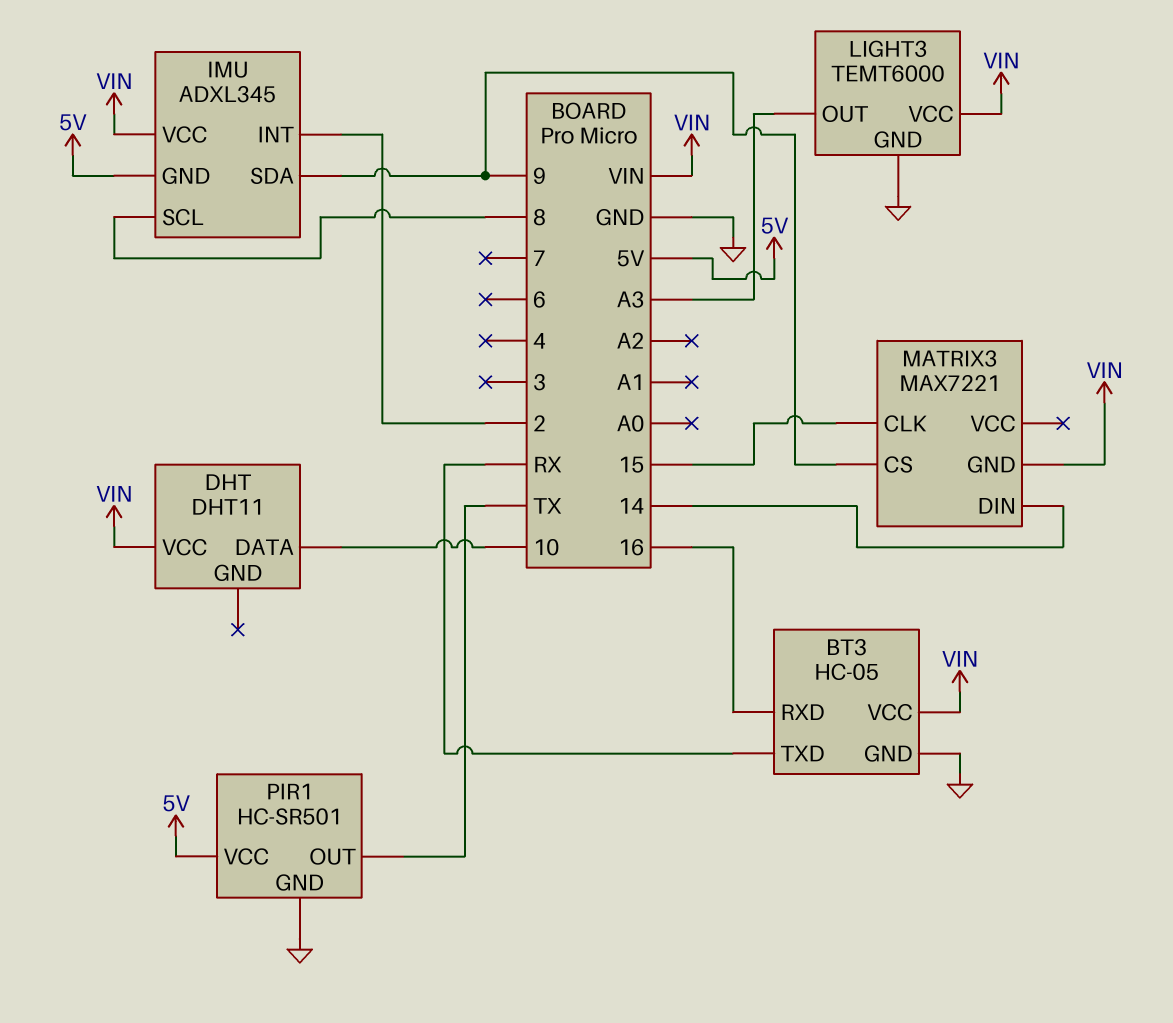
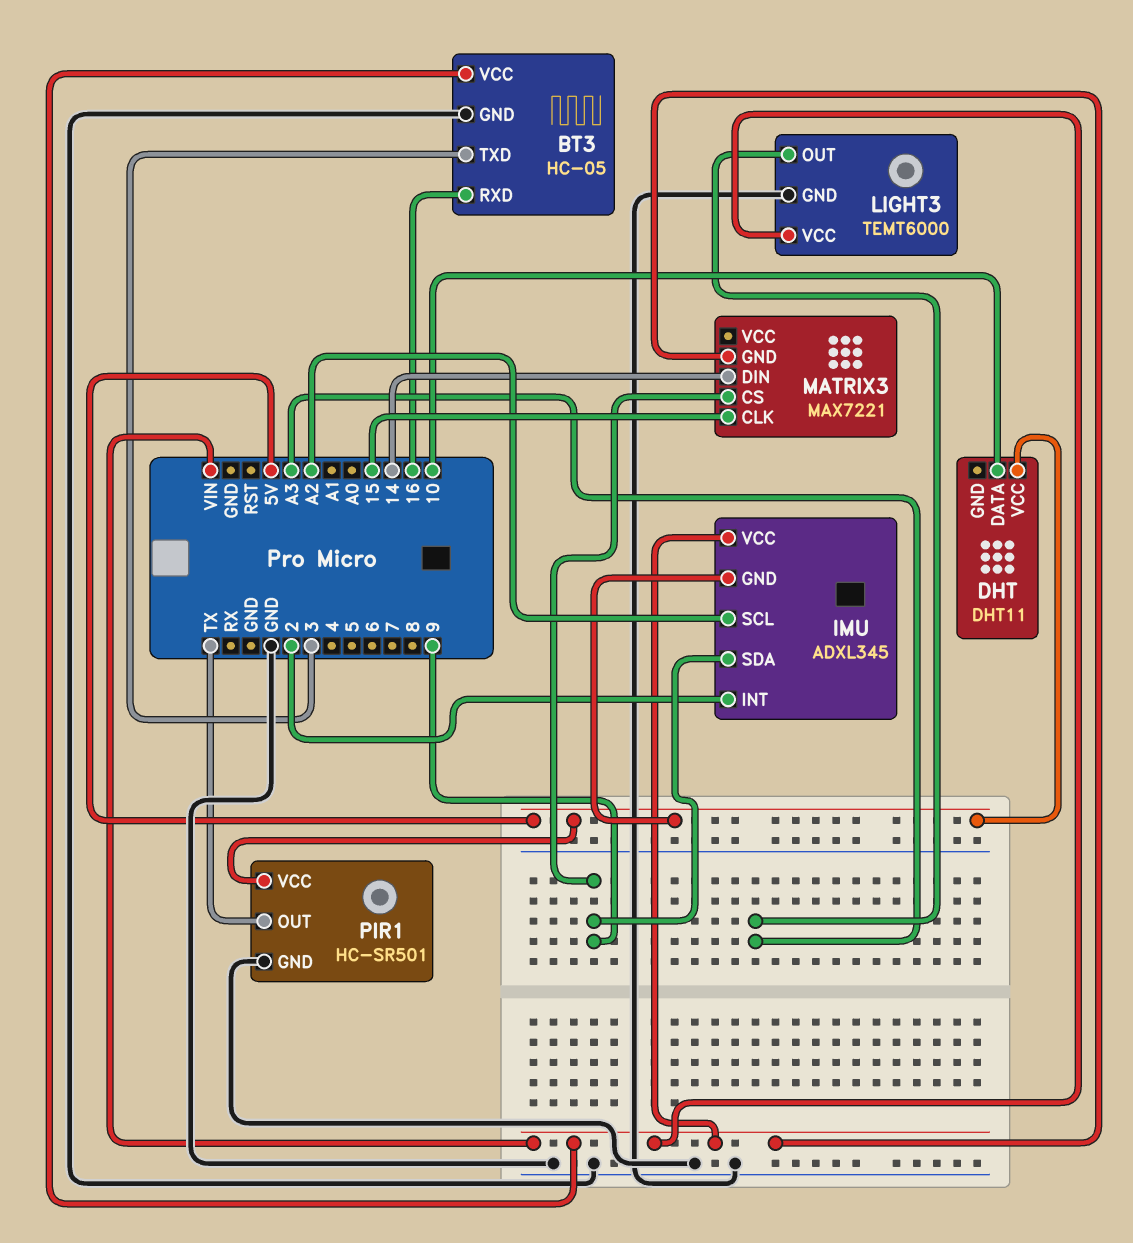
BT3 pin TXD: RX -> 3
DHT pin VCC: VIN -> 5V
IMU pin SCL: 8 -> A2

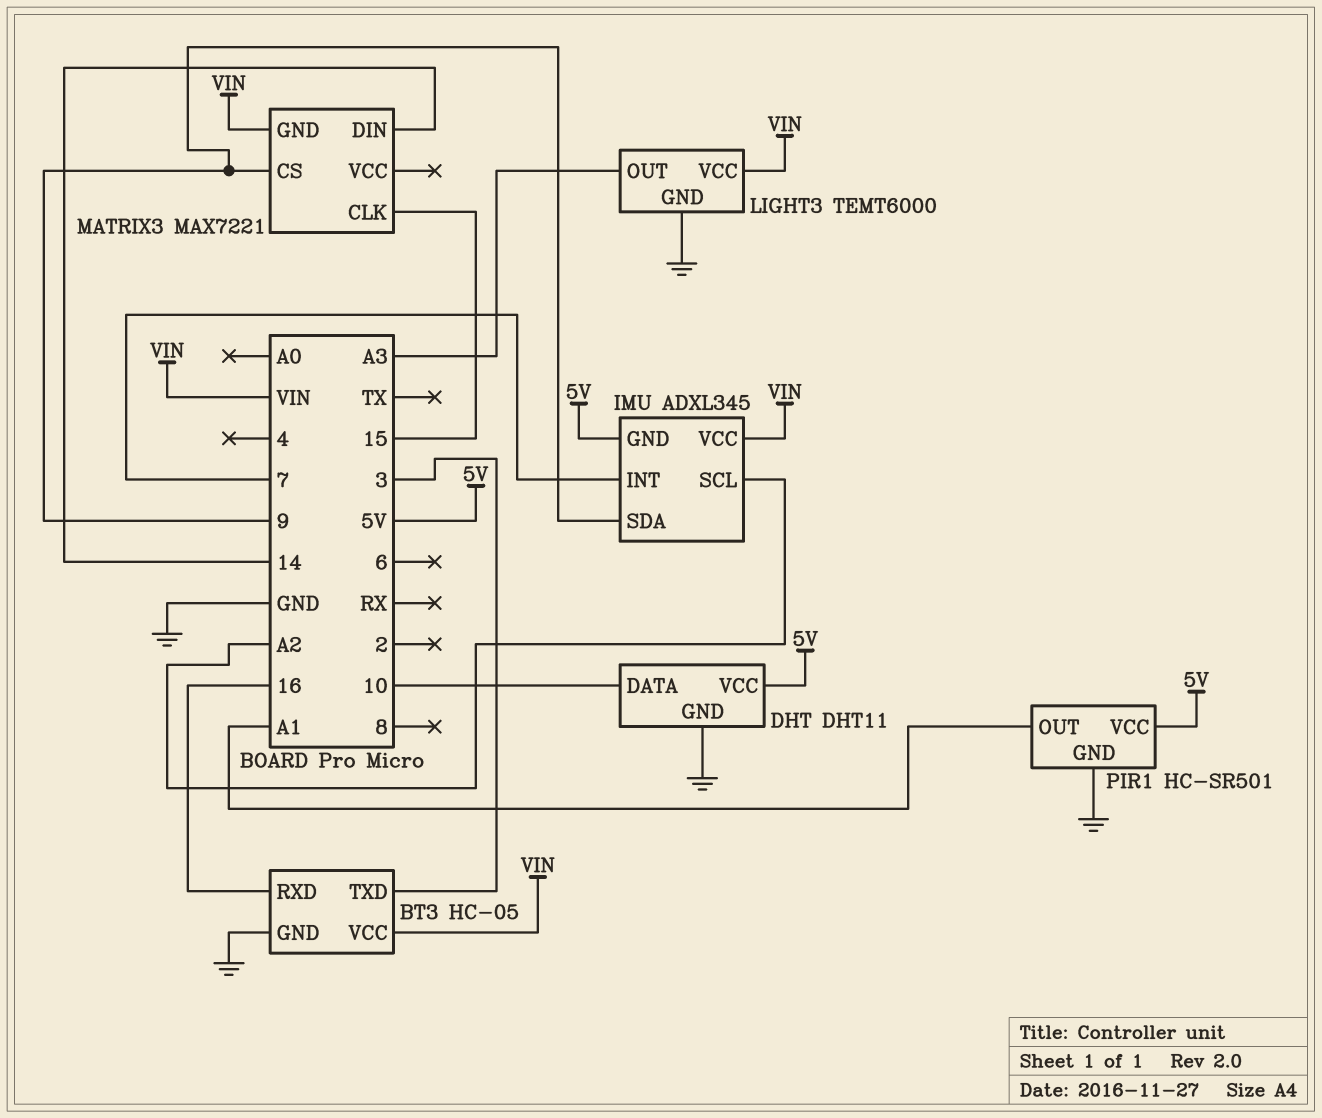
DHT pin GND: none -> GND
IMU pin INT: 2 -> 7
PIR1 pin OUT: TX -> A1

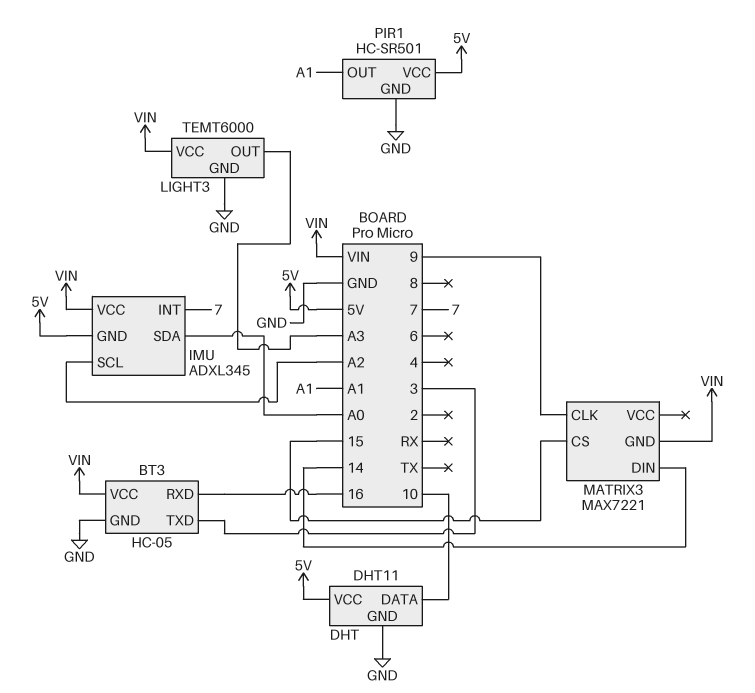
IMU pin SDA: 9 -> A0
MATRIX3 pin CLK: 15 -> 9
MATRIX3 pin CS: 9 -> 15

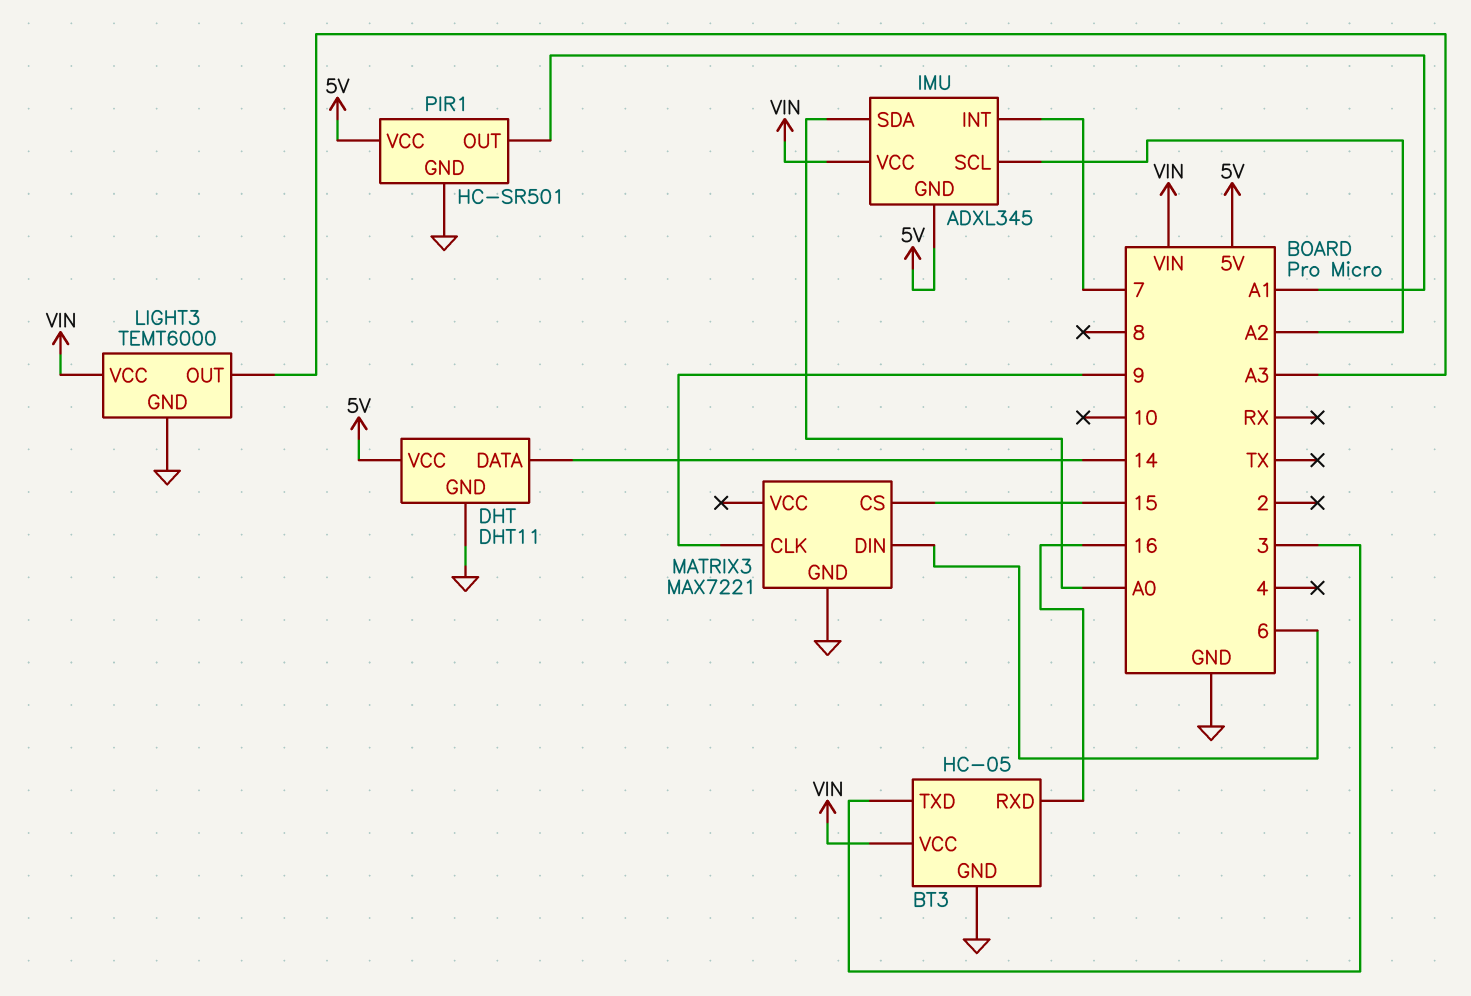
DHT pin DATA: 10 -> 14
MATRIX3 pin DIN: 14 -> 6
MATRIX3 pin GND: VIN -> GND

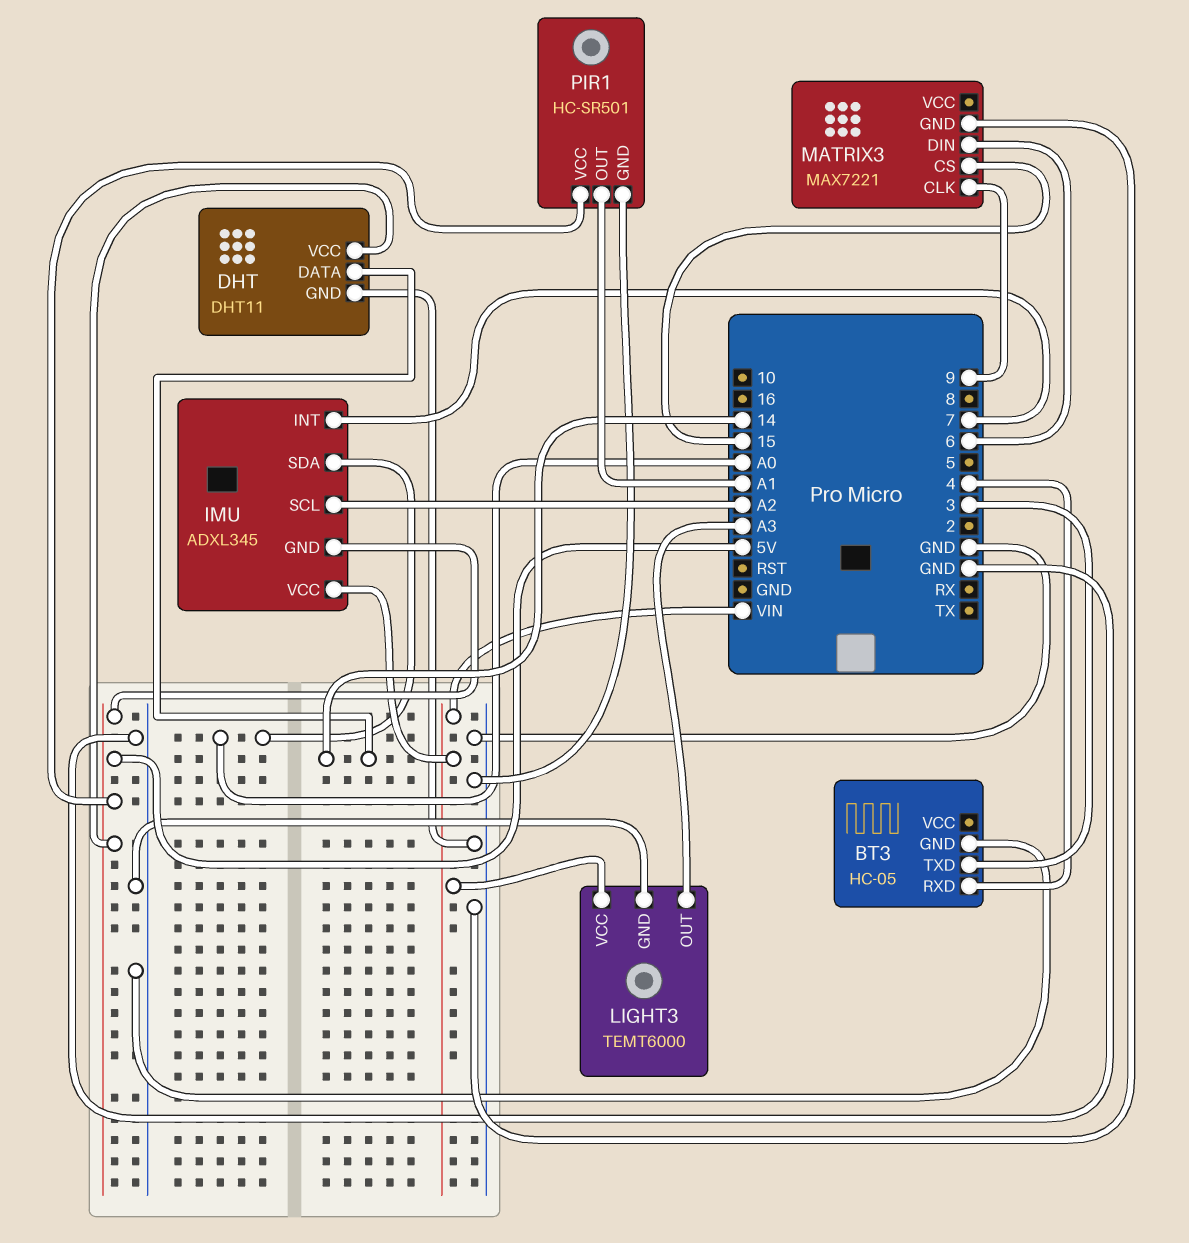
BT3 pin RXD: 16 -> 4
BT3 pin VCC: VIN -> none

